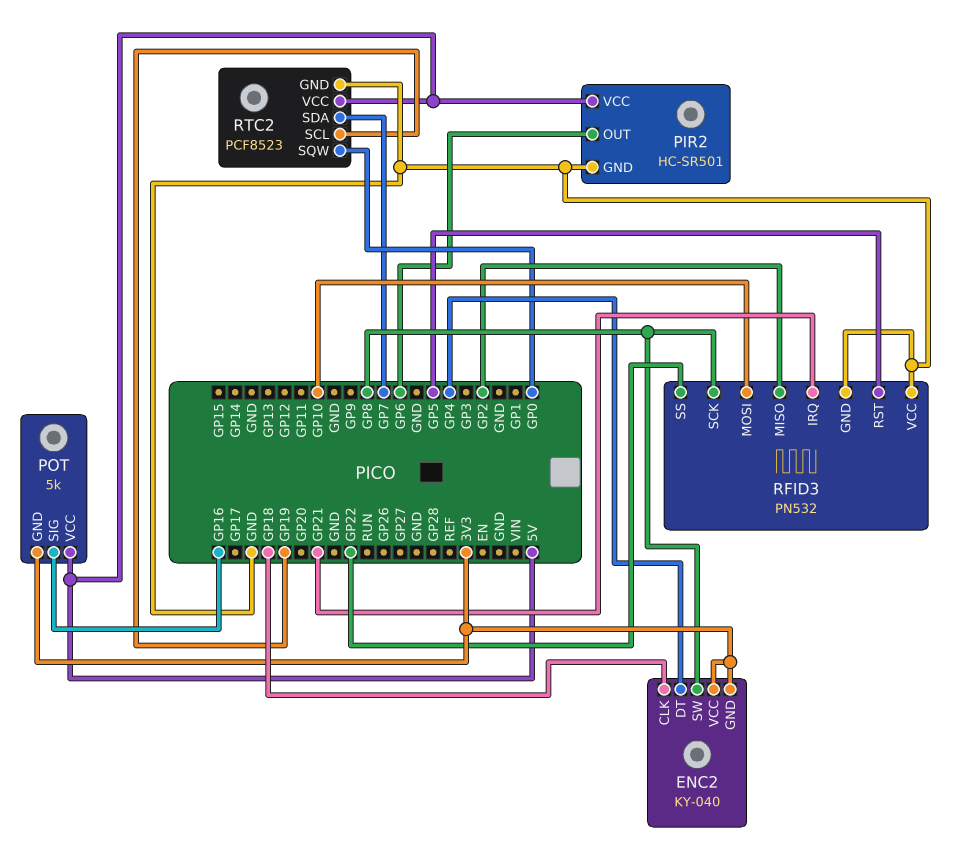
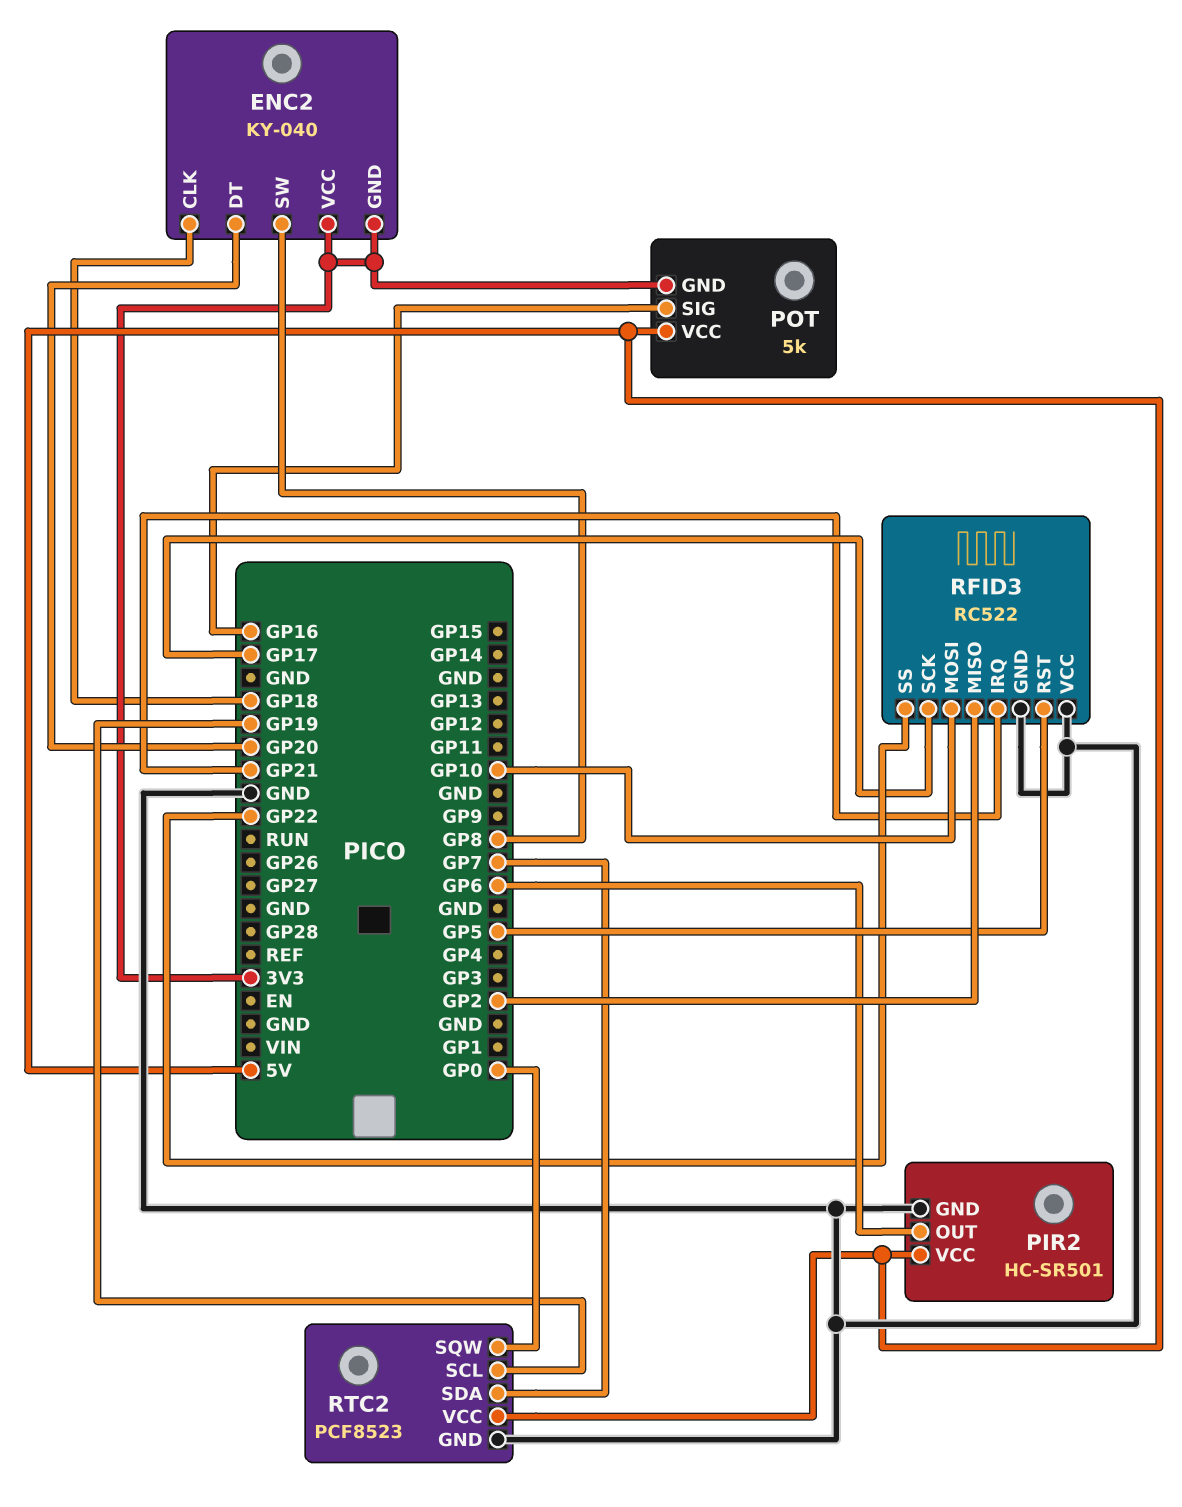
ENC2 pin DT: GP4 -> GP20
RFID3: PN532 -> RC522
RFID3 pin SCK: GP8 -> GP17

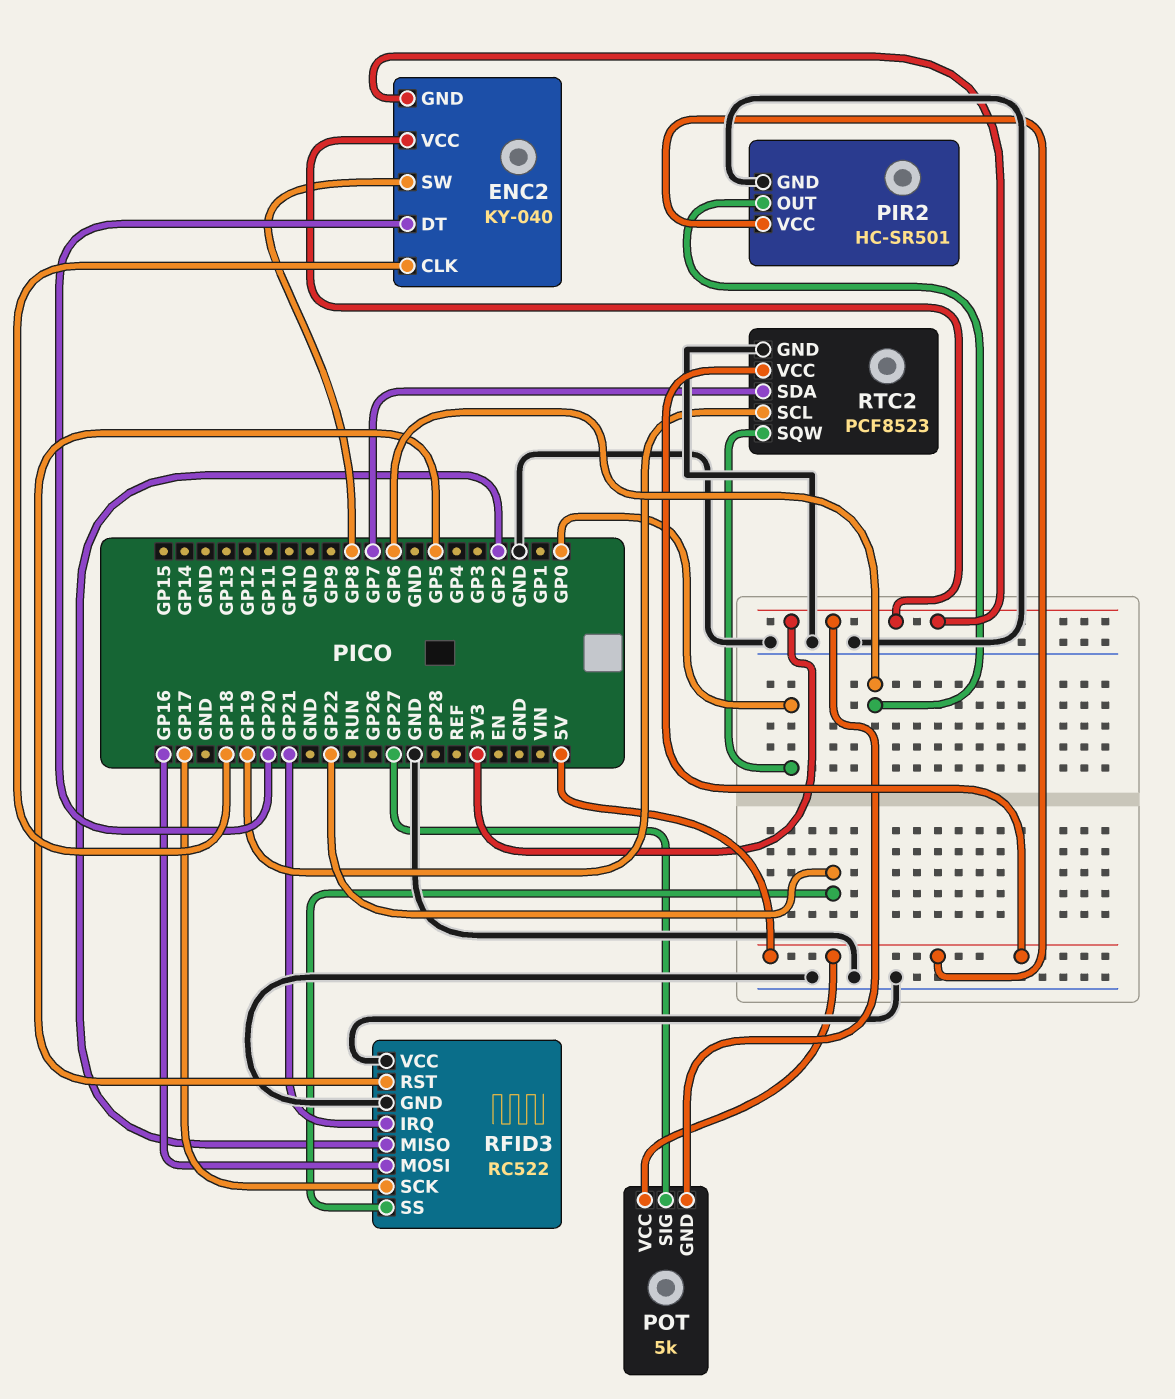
POT pin SIG: GP16 -> GP27
RFID3 pin MOSI: GP10 -> GP16

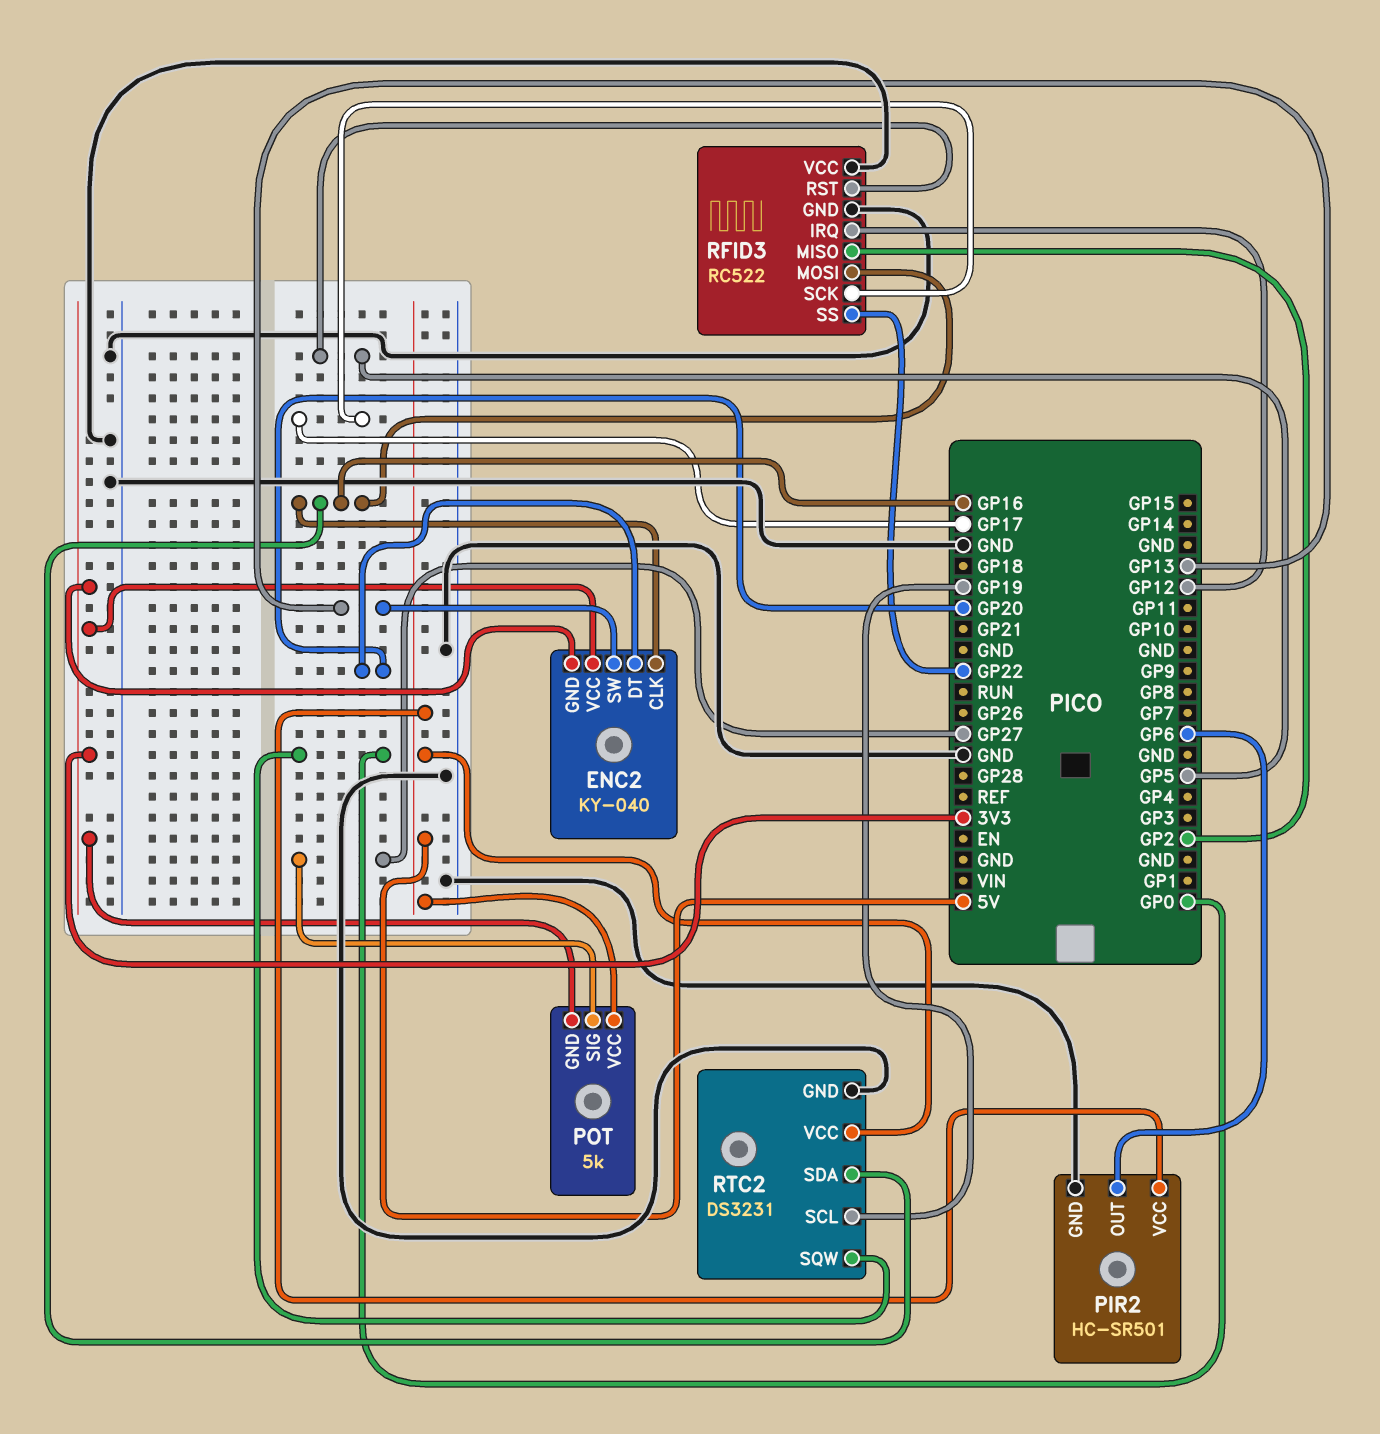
ENC2 pin CLK: GP18 -> GP16
ENC2 pin SW: GP8 -> GP13
RFID3 pin IRQ: GP21 -> GP12
RTC2: PCF8523 -> DS3231
RTC2 pin SDA: GP7 -> GP16

